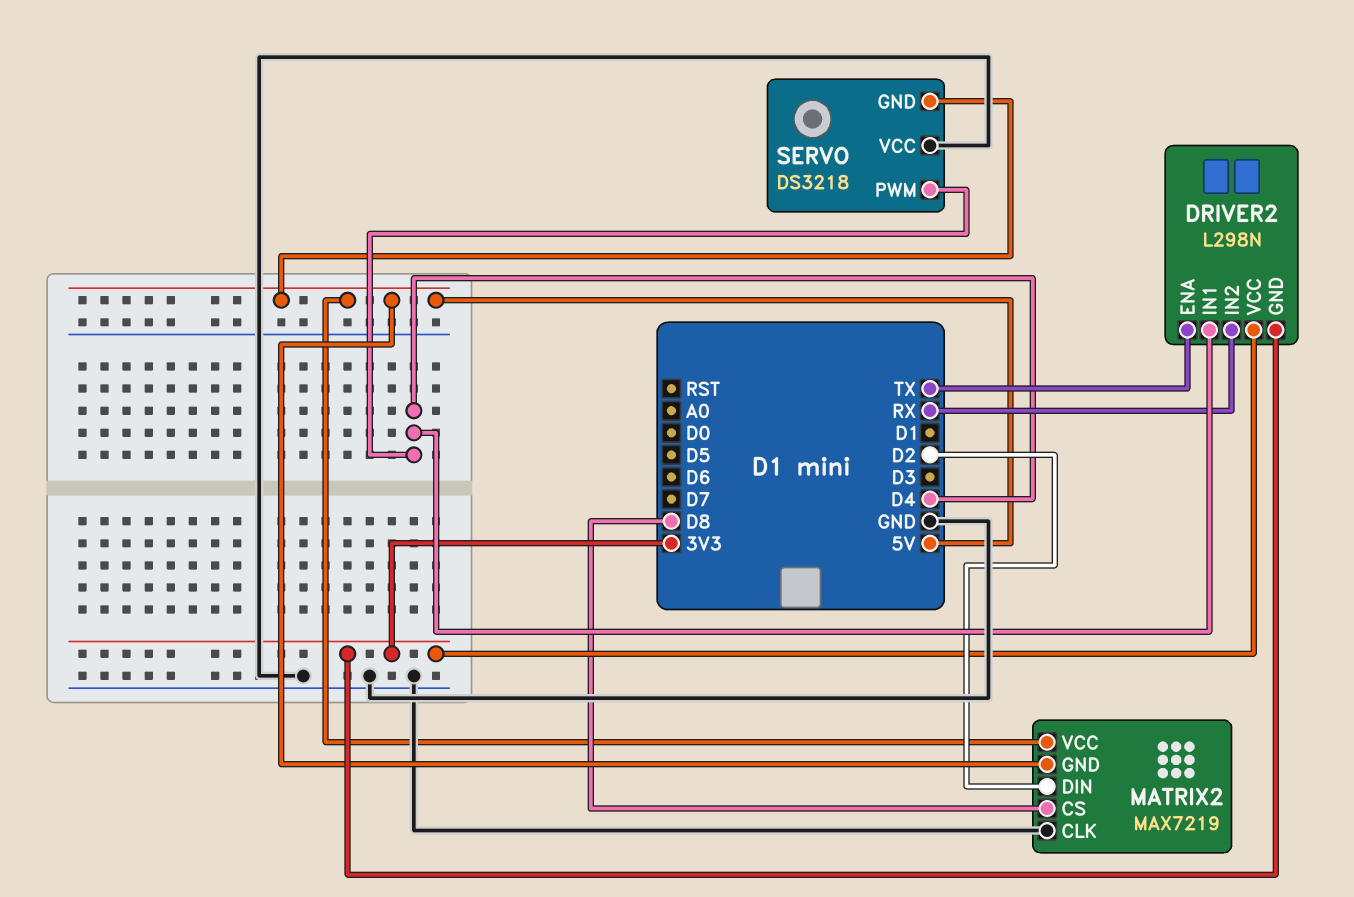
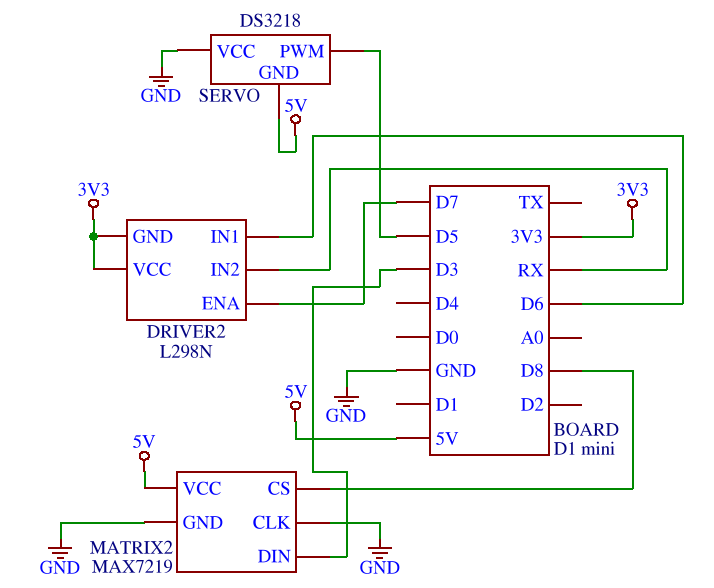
DRIVER2 pin ENA: TX -> D7
DRIVER2 pin IN1: D4 -> D6
MATRIX2 pin DIN: D2 -> D3
MATRIX2 pin GND: 5V -> GND
SERVO pin PWM: D4 -> D5

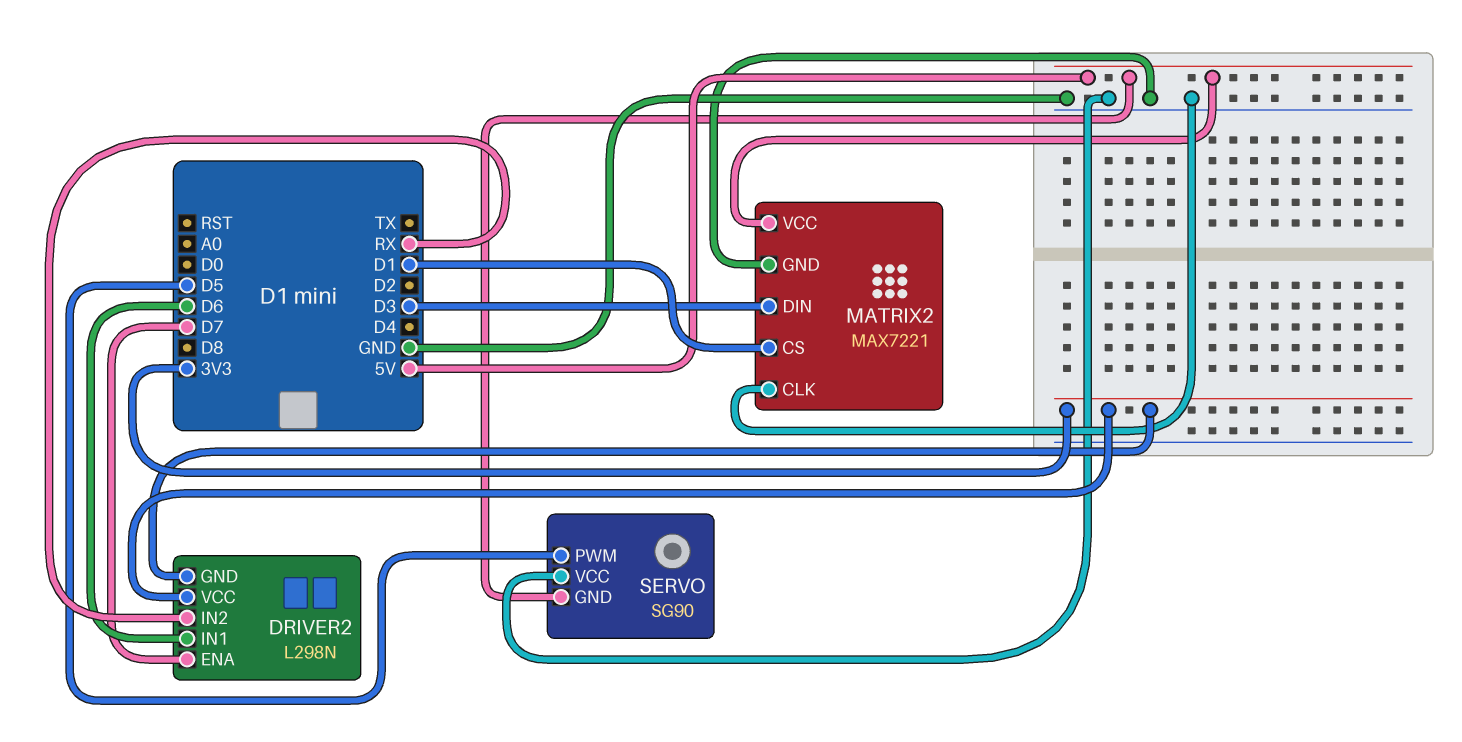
MATRIX2: MAX7219 -> MAX7221
MATRIX2 pin CS: D8 -> D1
SERVO: DS3218 -> SG90

